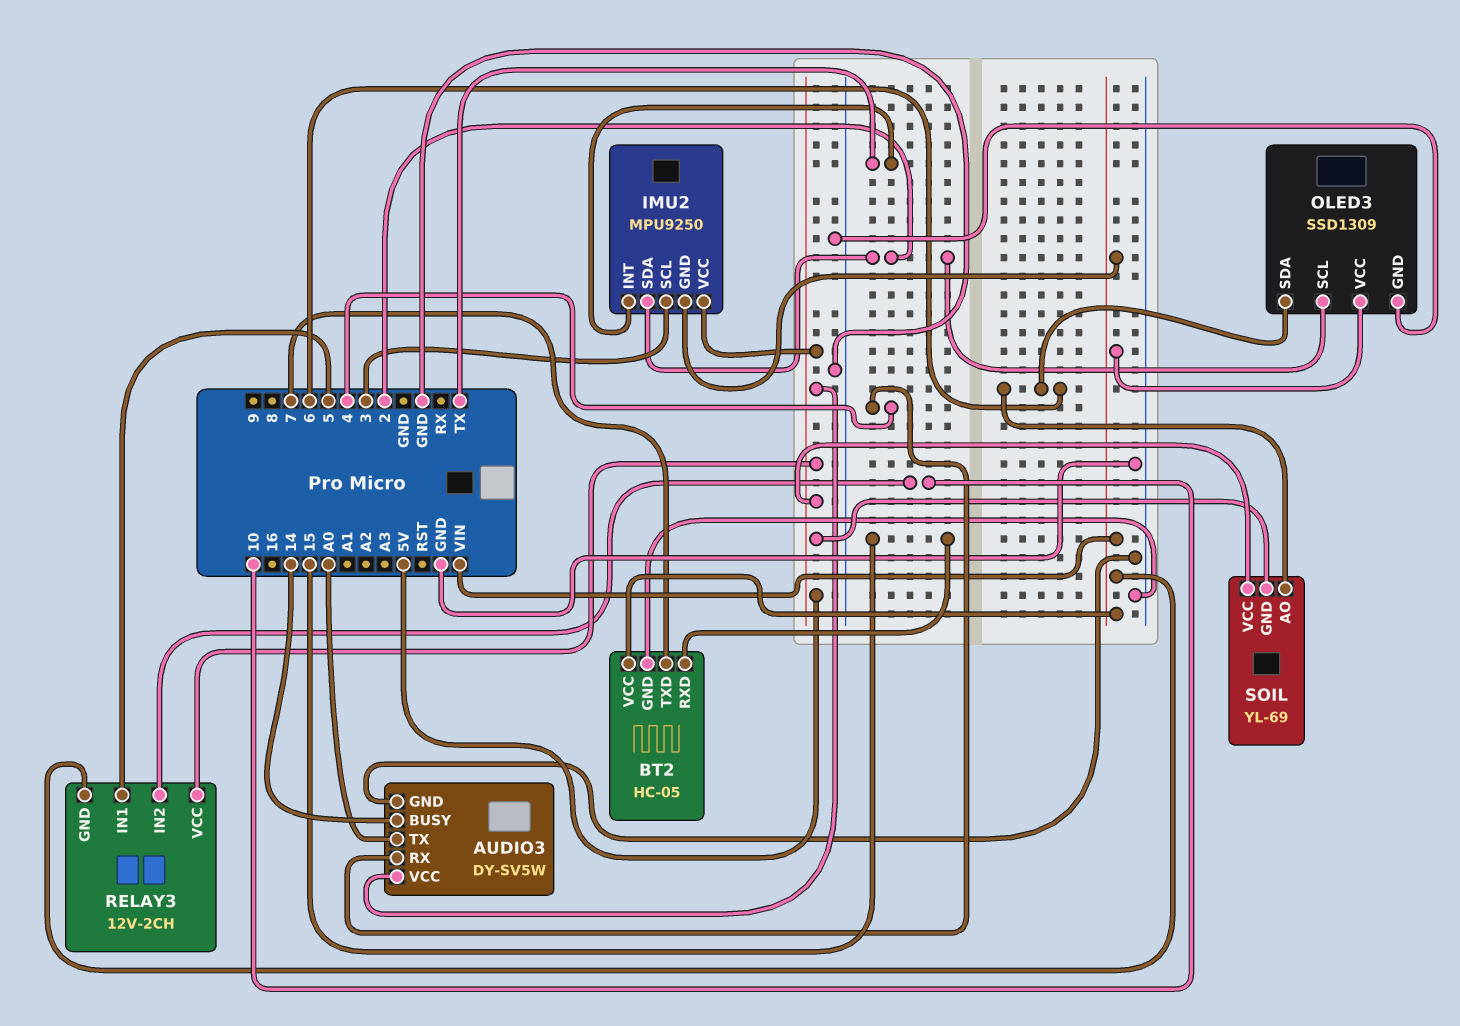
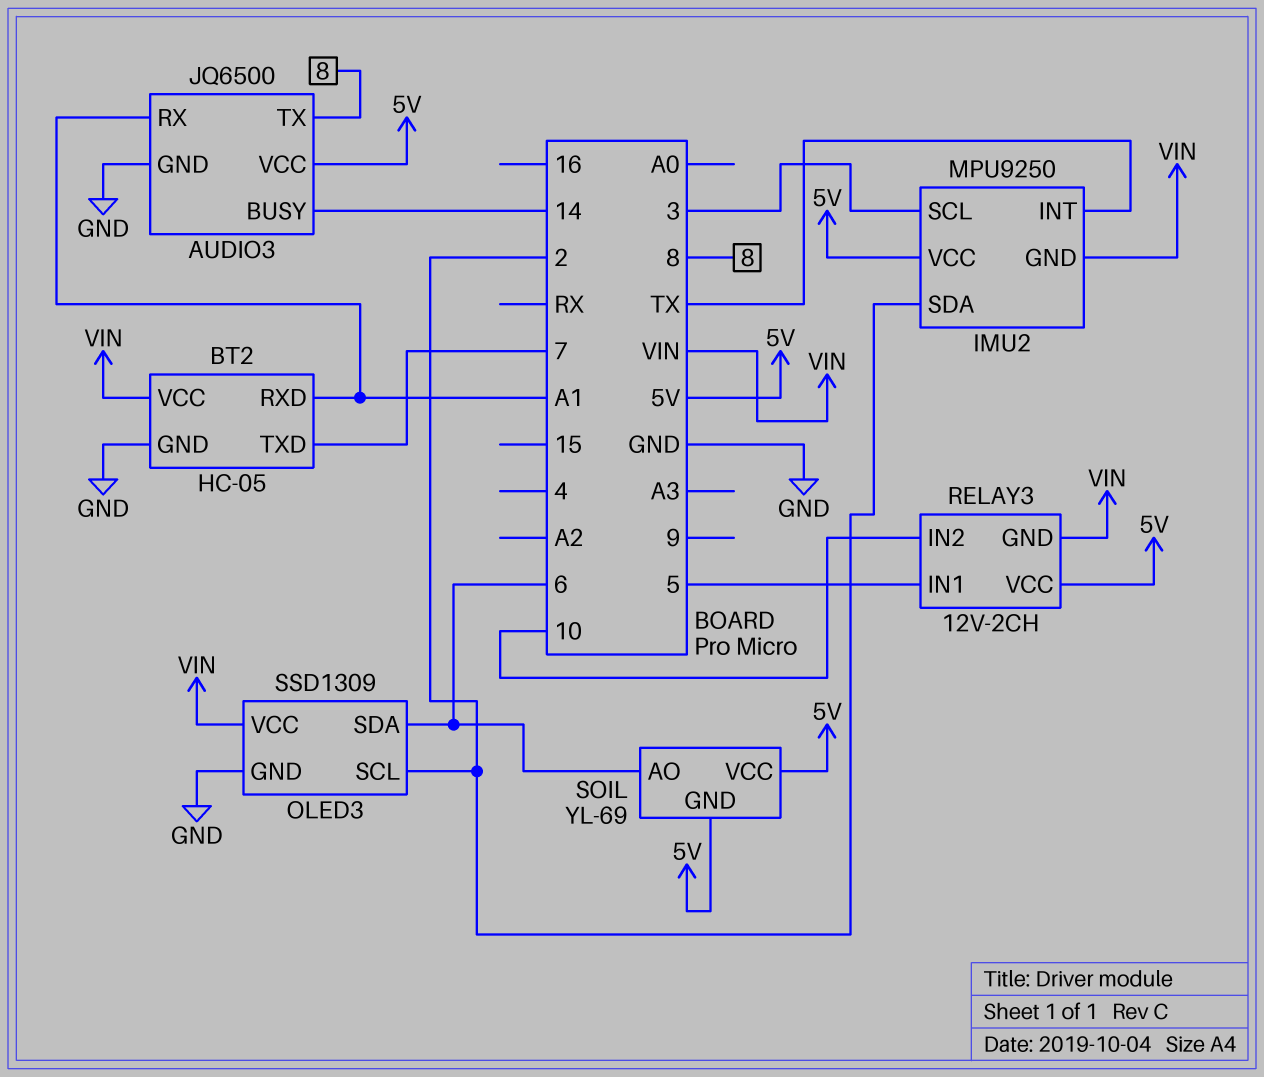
AUDIO3: DY-SV5W -> JQ6500
AUDIO3 pin RX: 4 -> A1
AUDIO3 pin TX: A0 -> 8
BT2 pin RXD: 15 -> A1

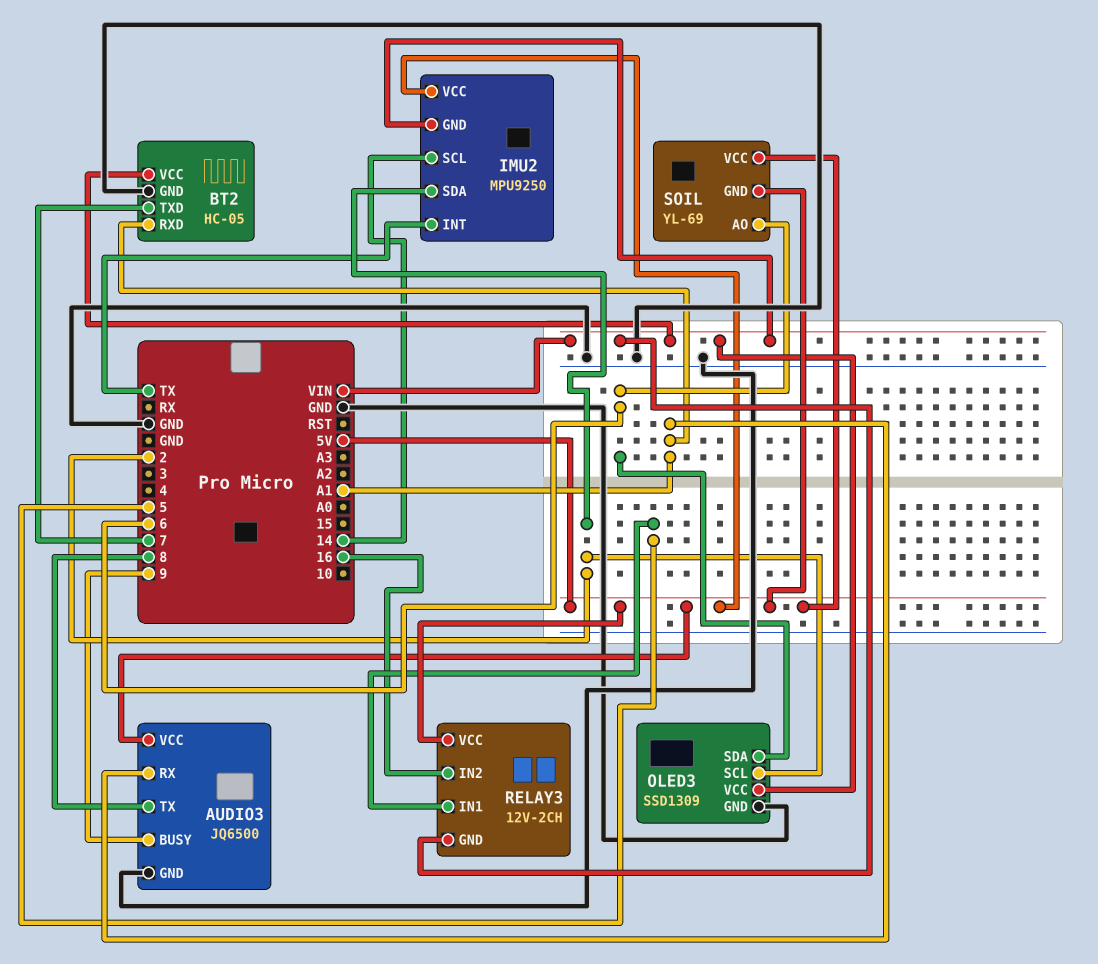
AUDIO3 pin BUSY: 14 -> 9
IMU2 pin SCL: 3 -> 14
RELAY3 pin IN2: 10 -> 16

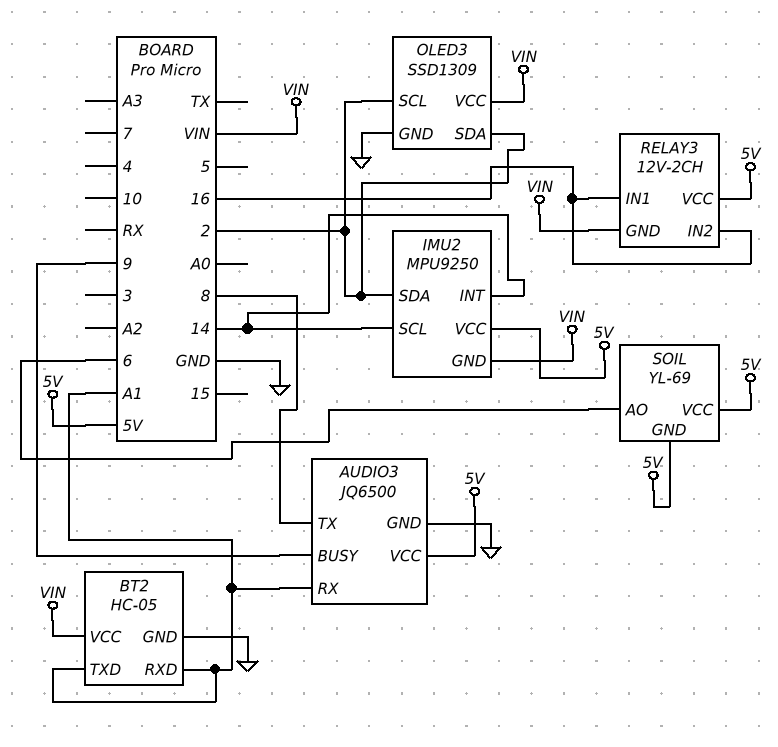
BT2 pin TXD: 7 -> A1
IMU2 pin INT: TX -> 14
OLED3 pin SDA: 6 -> 2
RELAY3 pin IN1: 5 -> 16

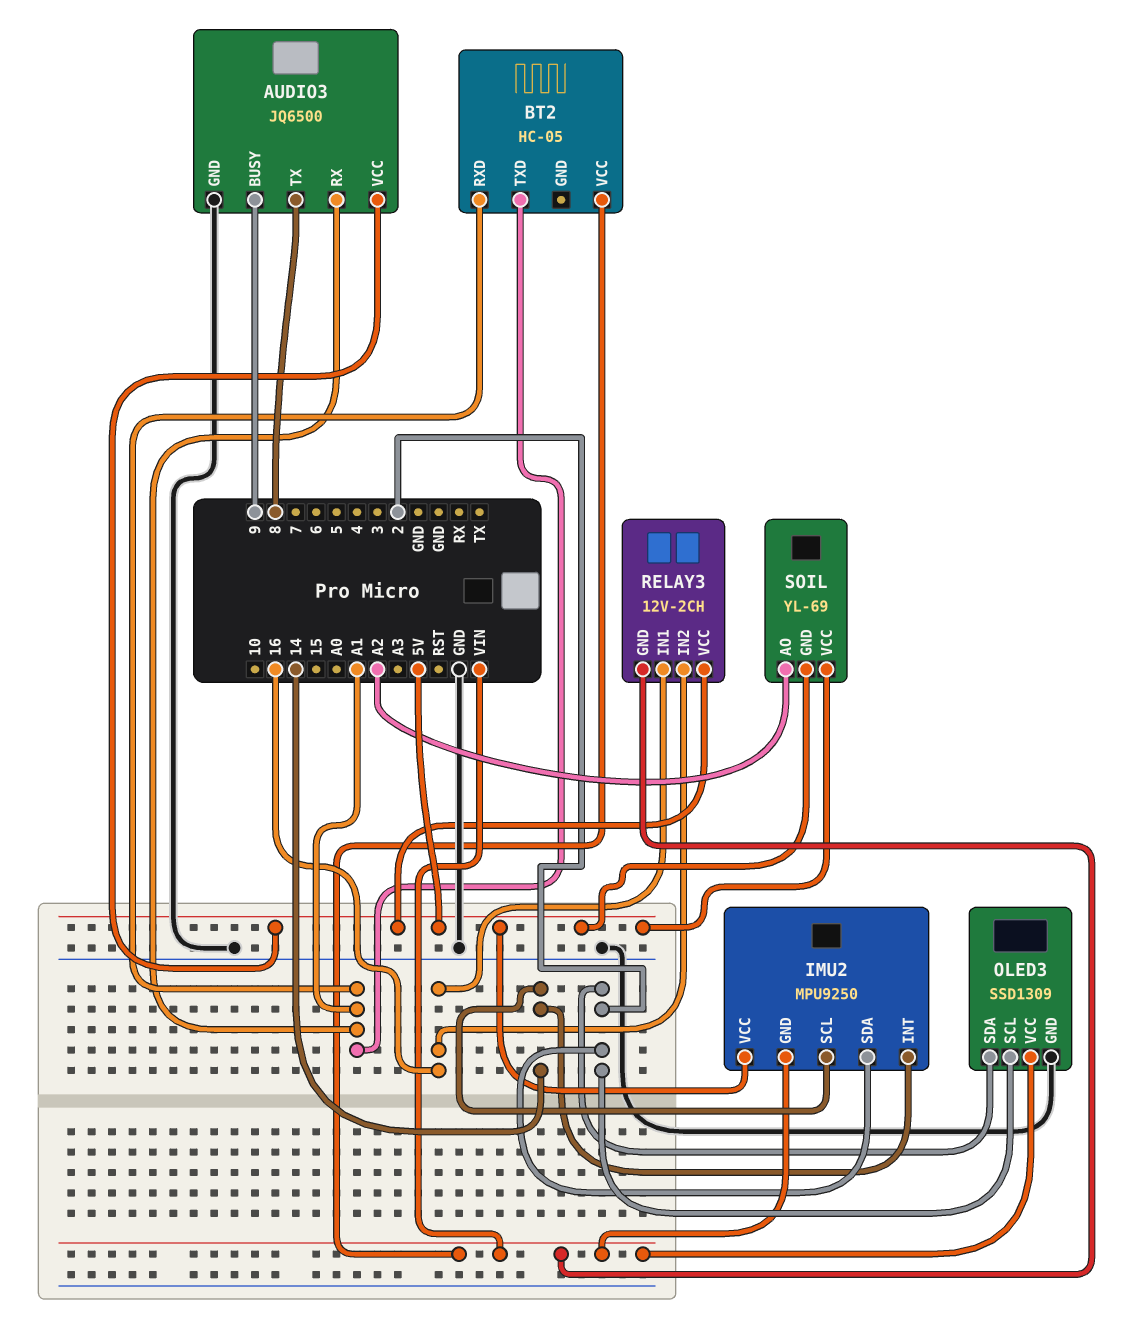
BT2 pin GND: GND -> none
SOIL pin AO: 6 -> A2

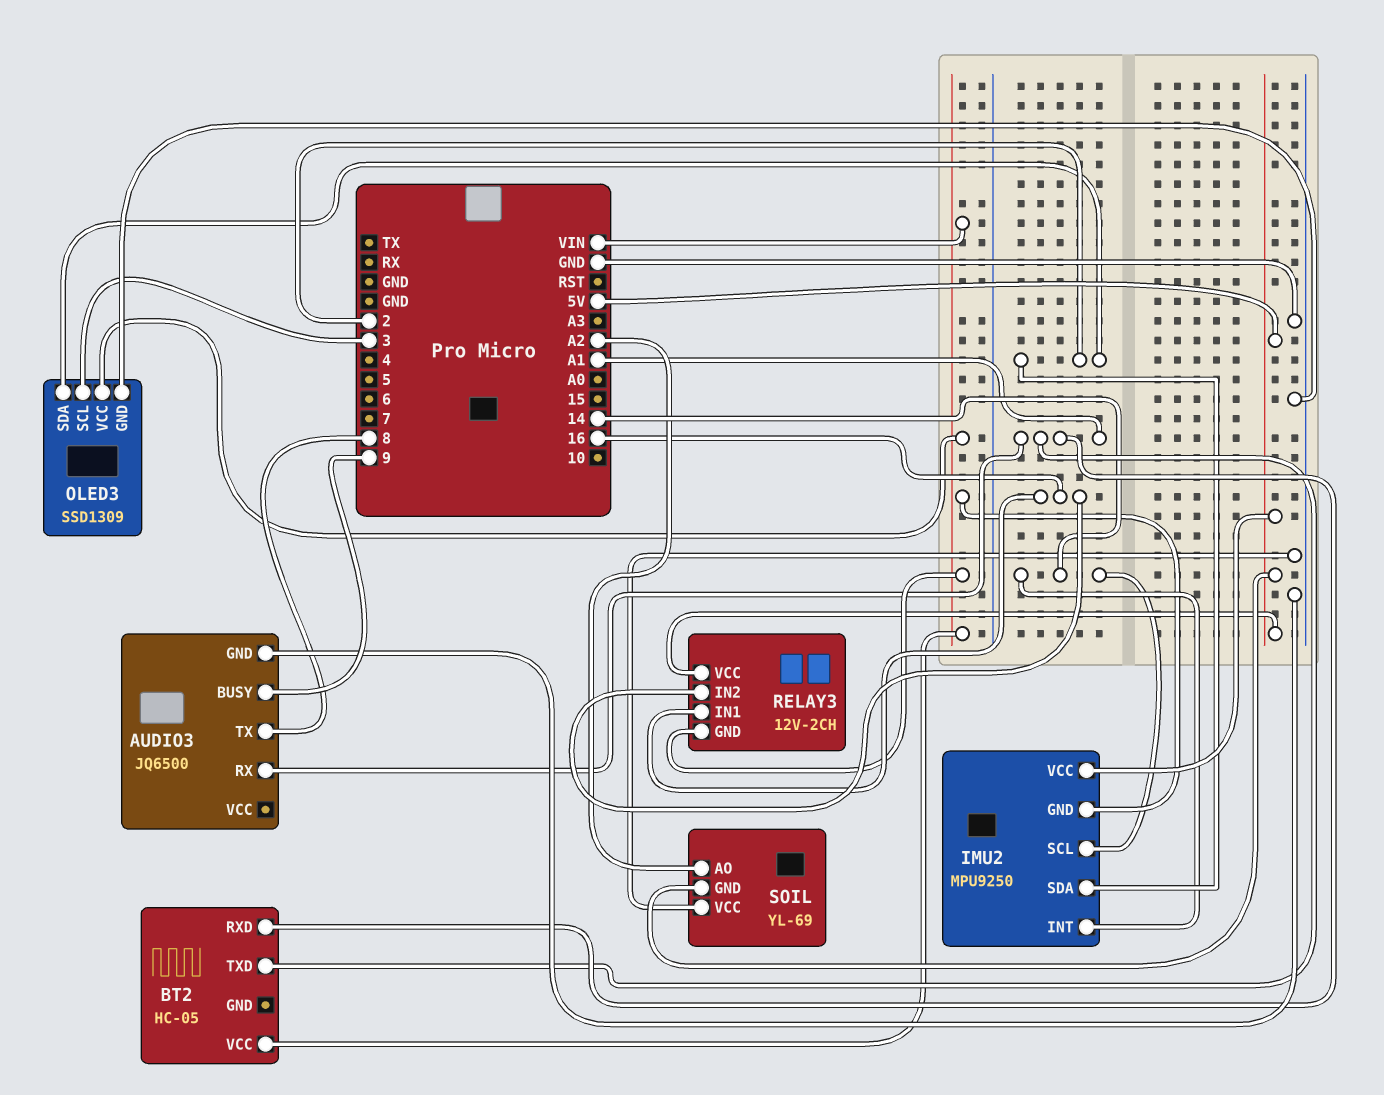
AUDIO3 pin VCC: 5V -> none
OLED3 pin SCL: 2 -> 3
SOIL pin VCC: 5V -> GND

